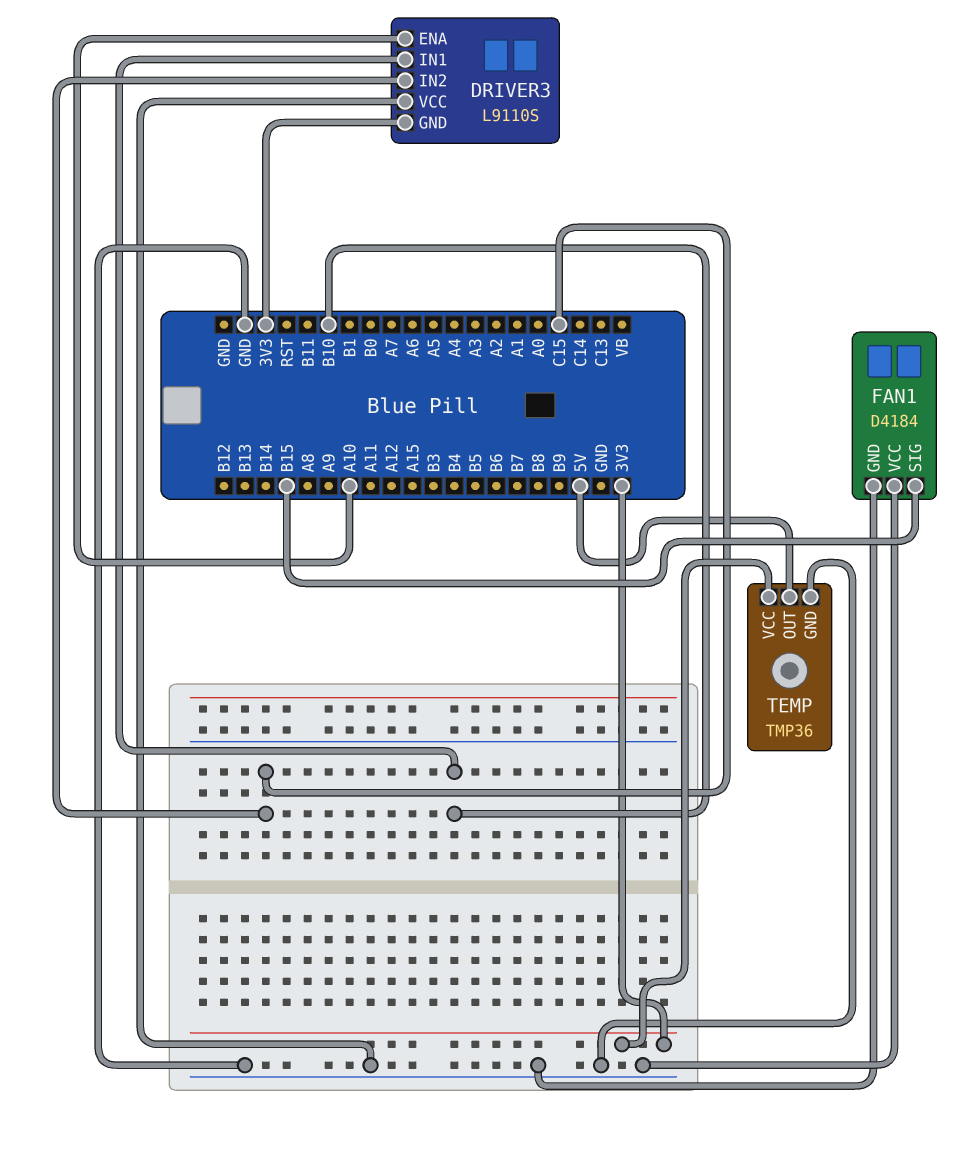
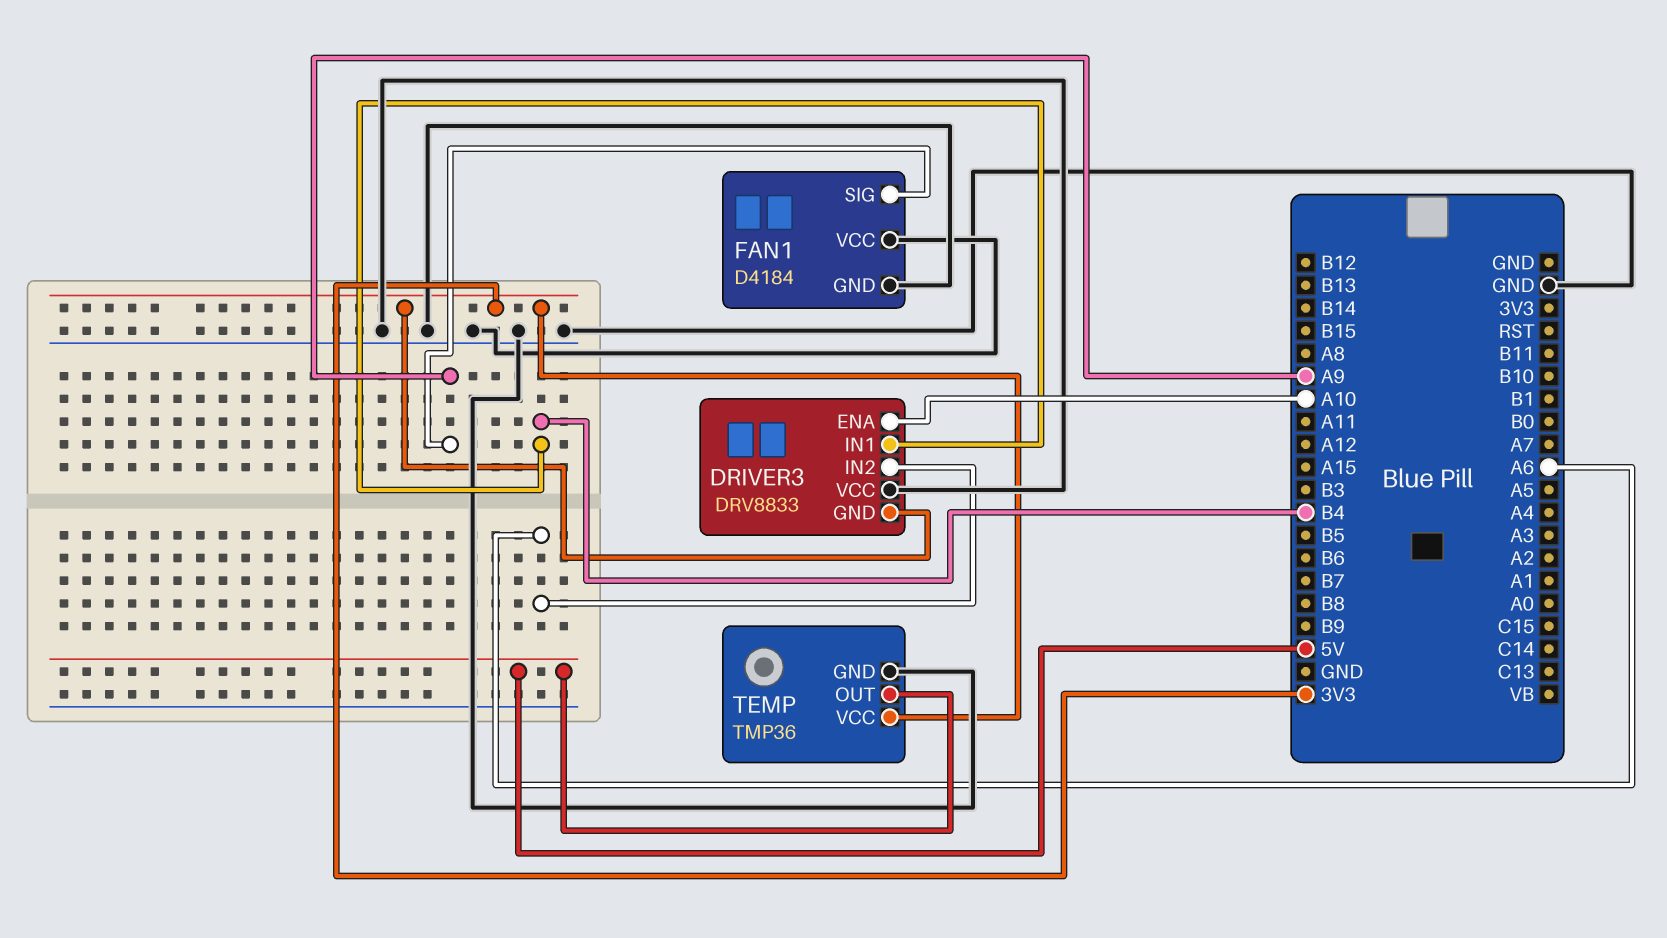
DRIVER3: L9110S -> DRV8833
DRIVER3 pin IN1: B10 -> B4
DRIVER3 pin IN2: C15 -> A6
FAN1 pin SIG: B15 -> A9

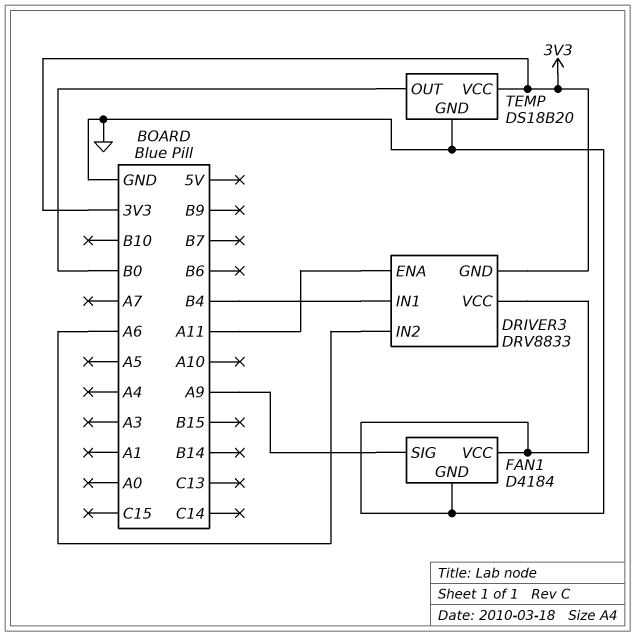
DRIVER3 pin ENA: A10 -> A11
TEMP: TMP36 -> DS18B20
TEMP pin OUT: 5V -> B0

